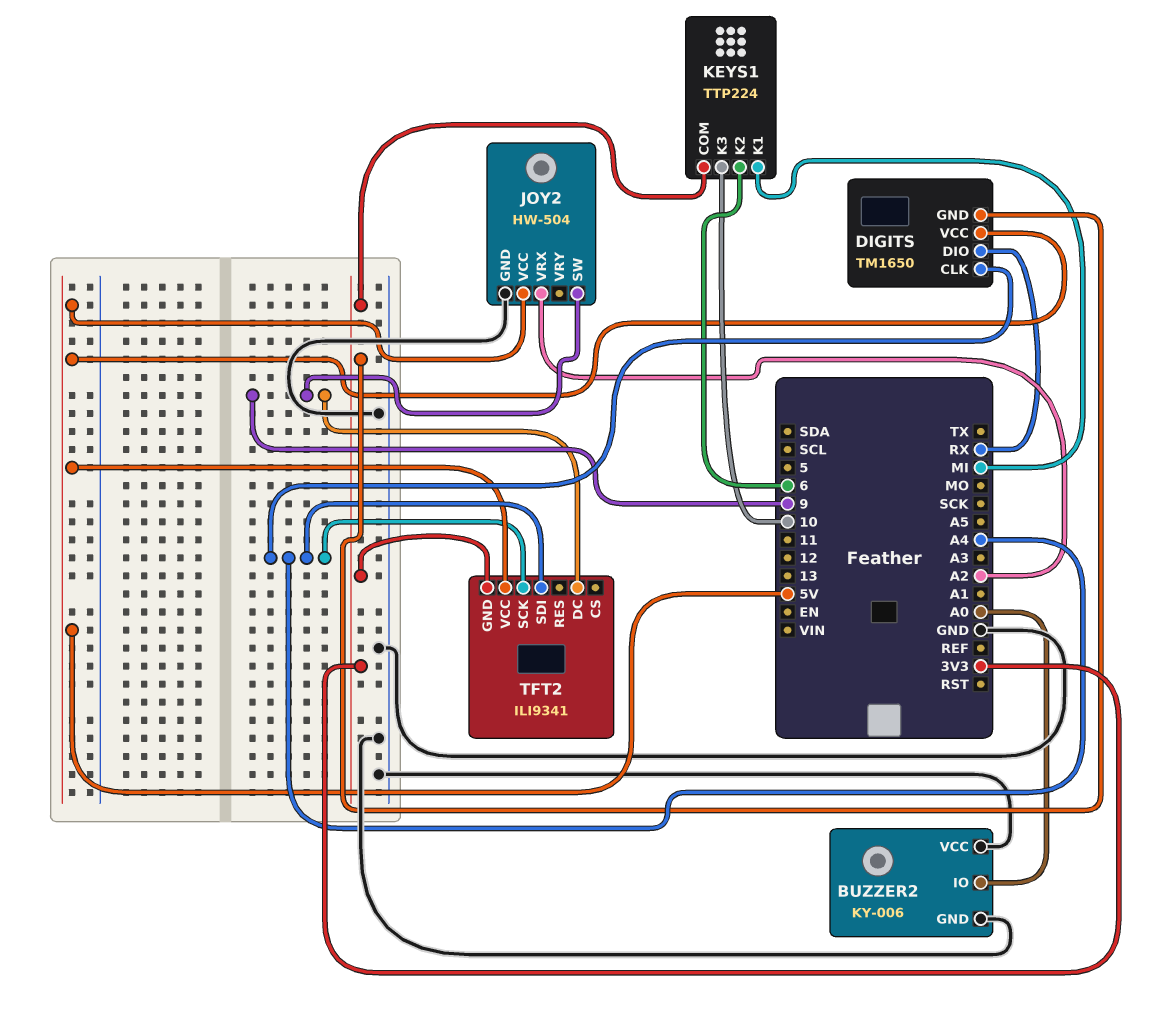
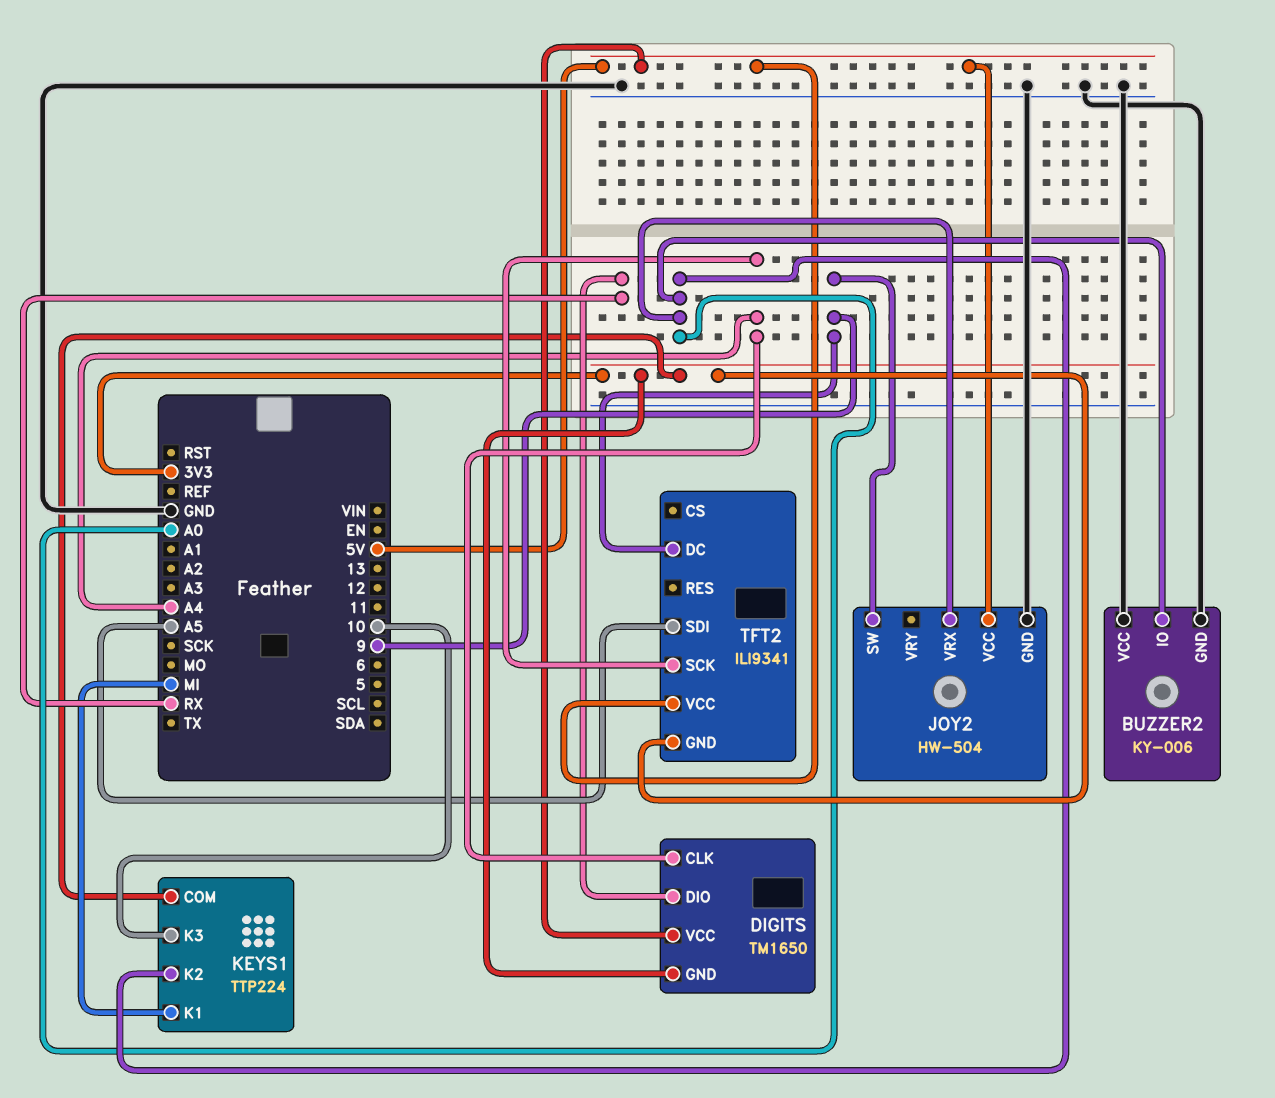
JOY2 pin VRX: A2 -> A0
KEYS1 pin K2: 6 -> A0
TFT2 pin SDI: A4 -> A5

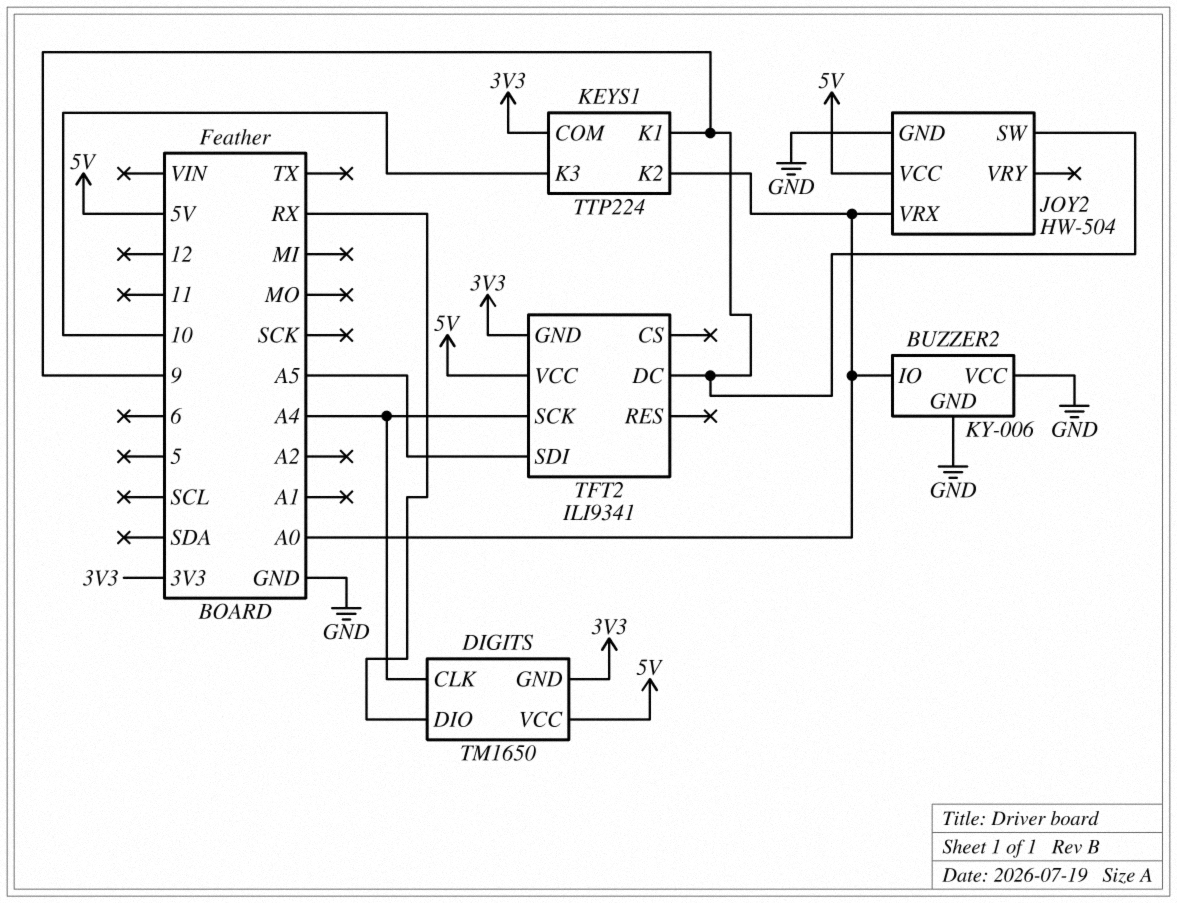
KEYS1 pin K1: MI -> 9

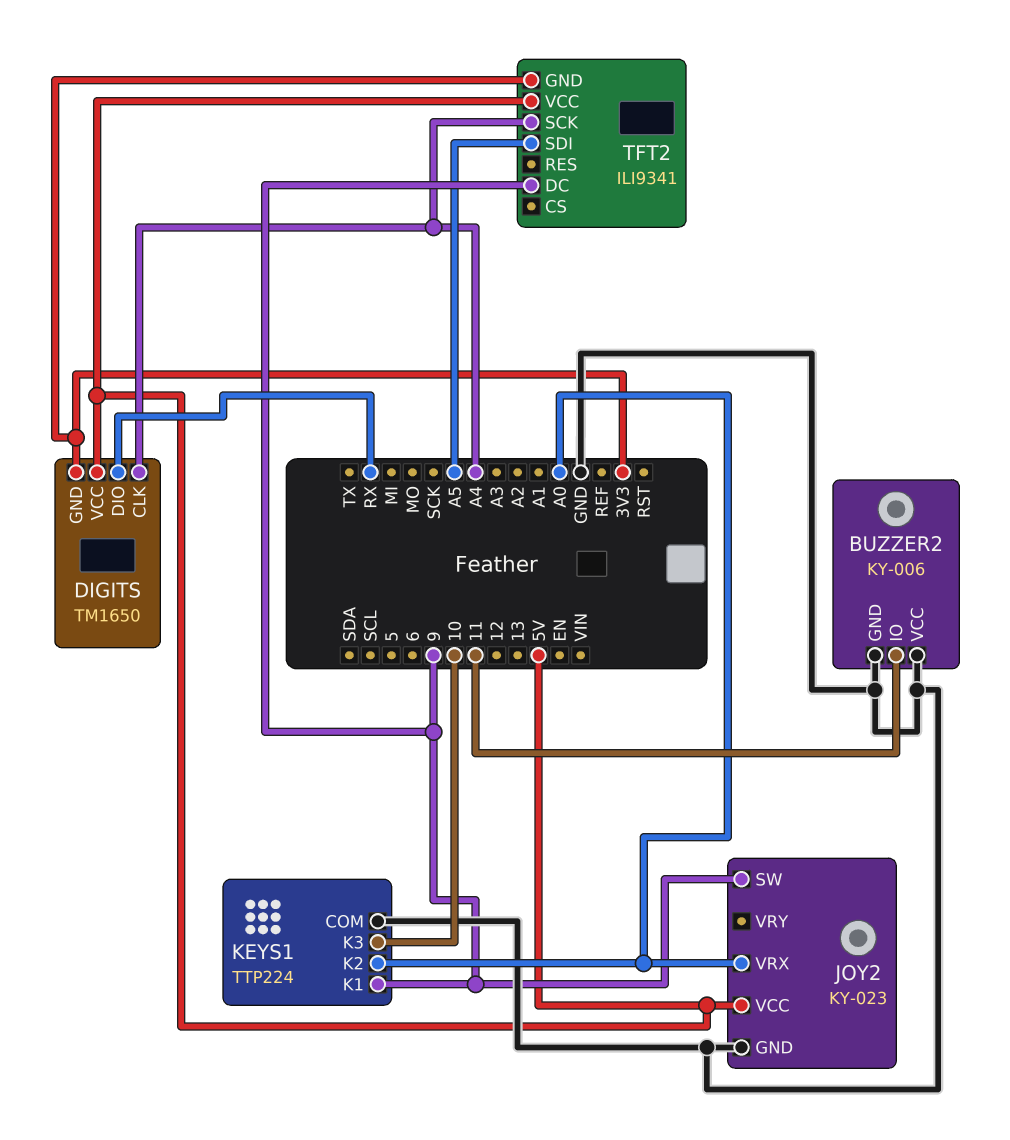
BUZZER2 pin IO: A0 -> 11
JOY2: HW-504 -> KY-023
KEYS1 pin COM: 3V3 -> GND

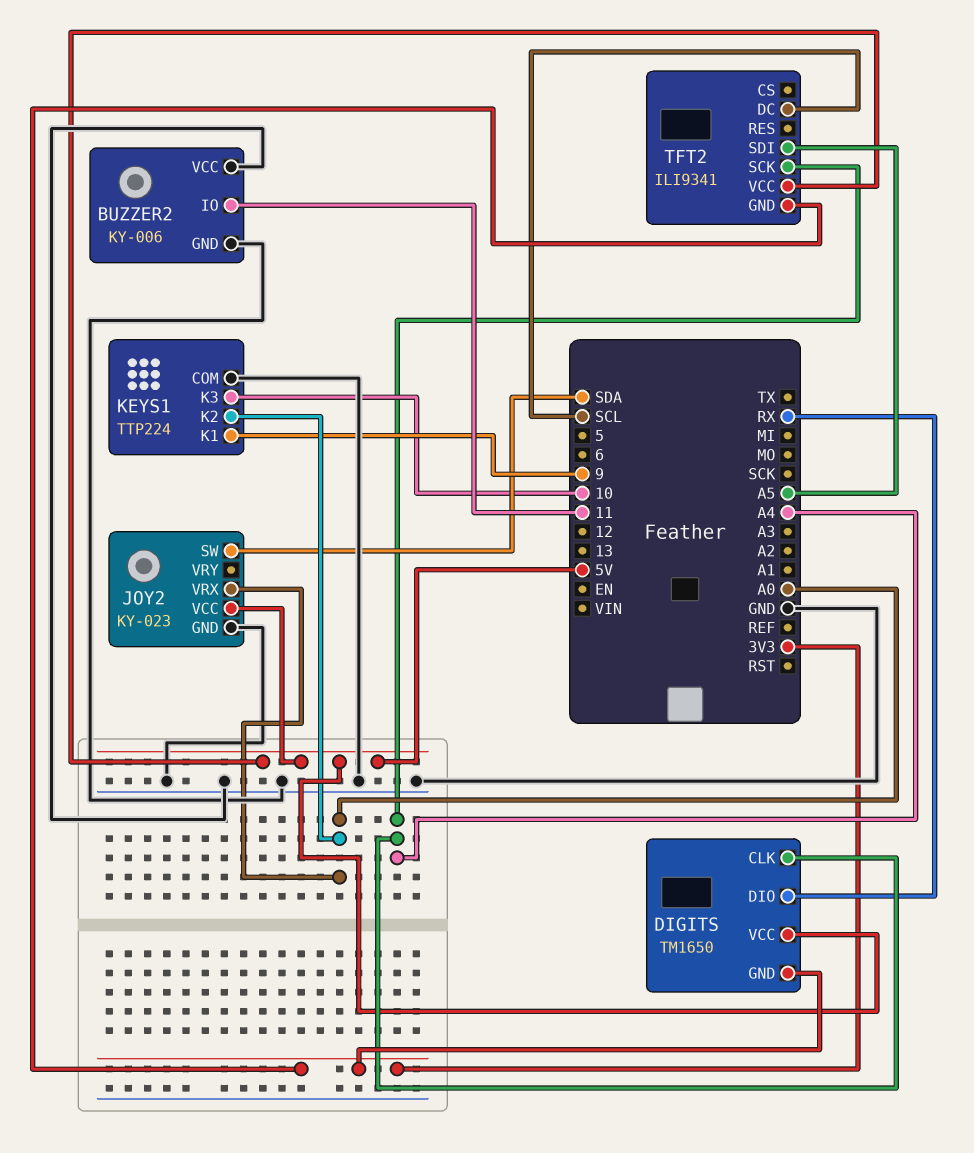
JOY2 pin SW: 9 -> SDA
TFT2 pin DC: 9 -> SCL

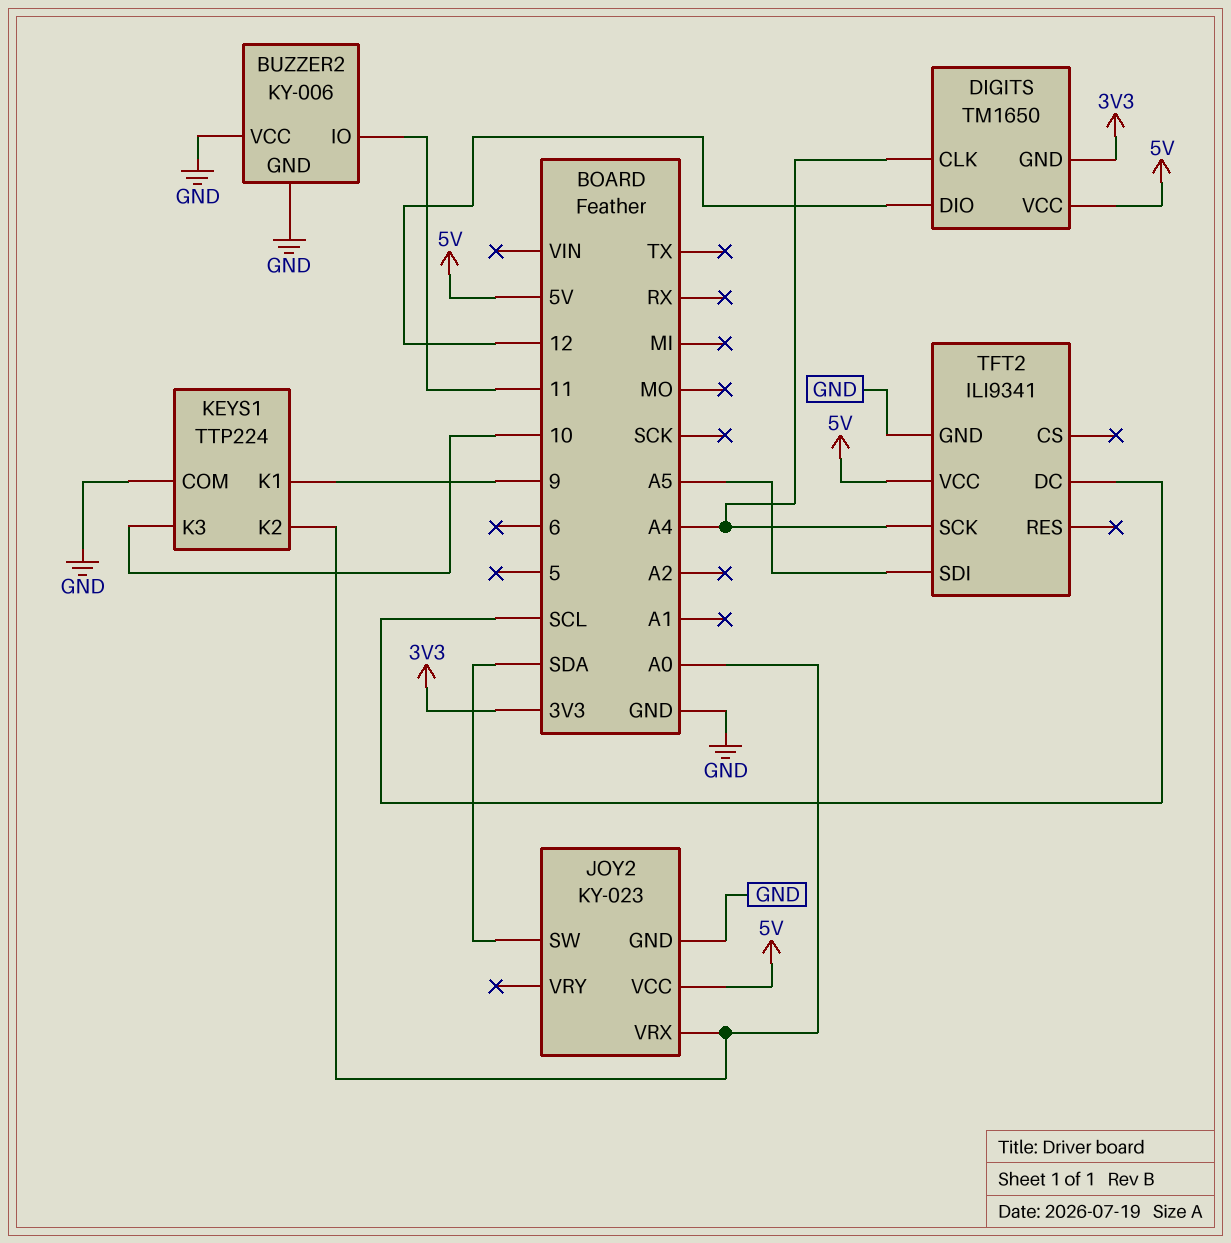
DIGITS pin DIO: RX -> 12
TFT2 pin GND: 3V3 -> GND

